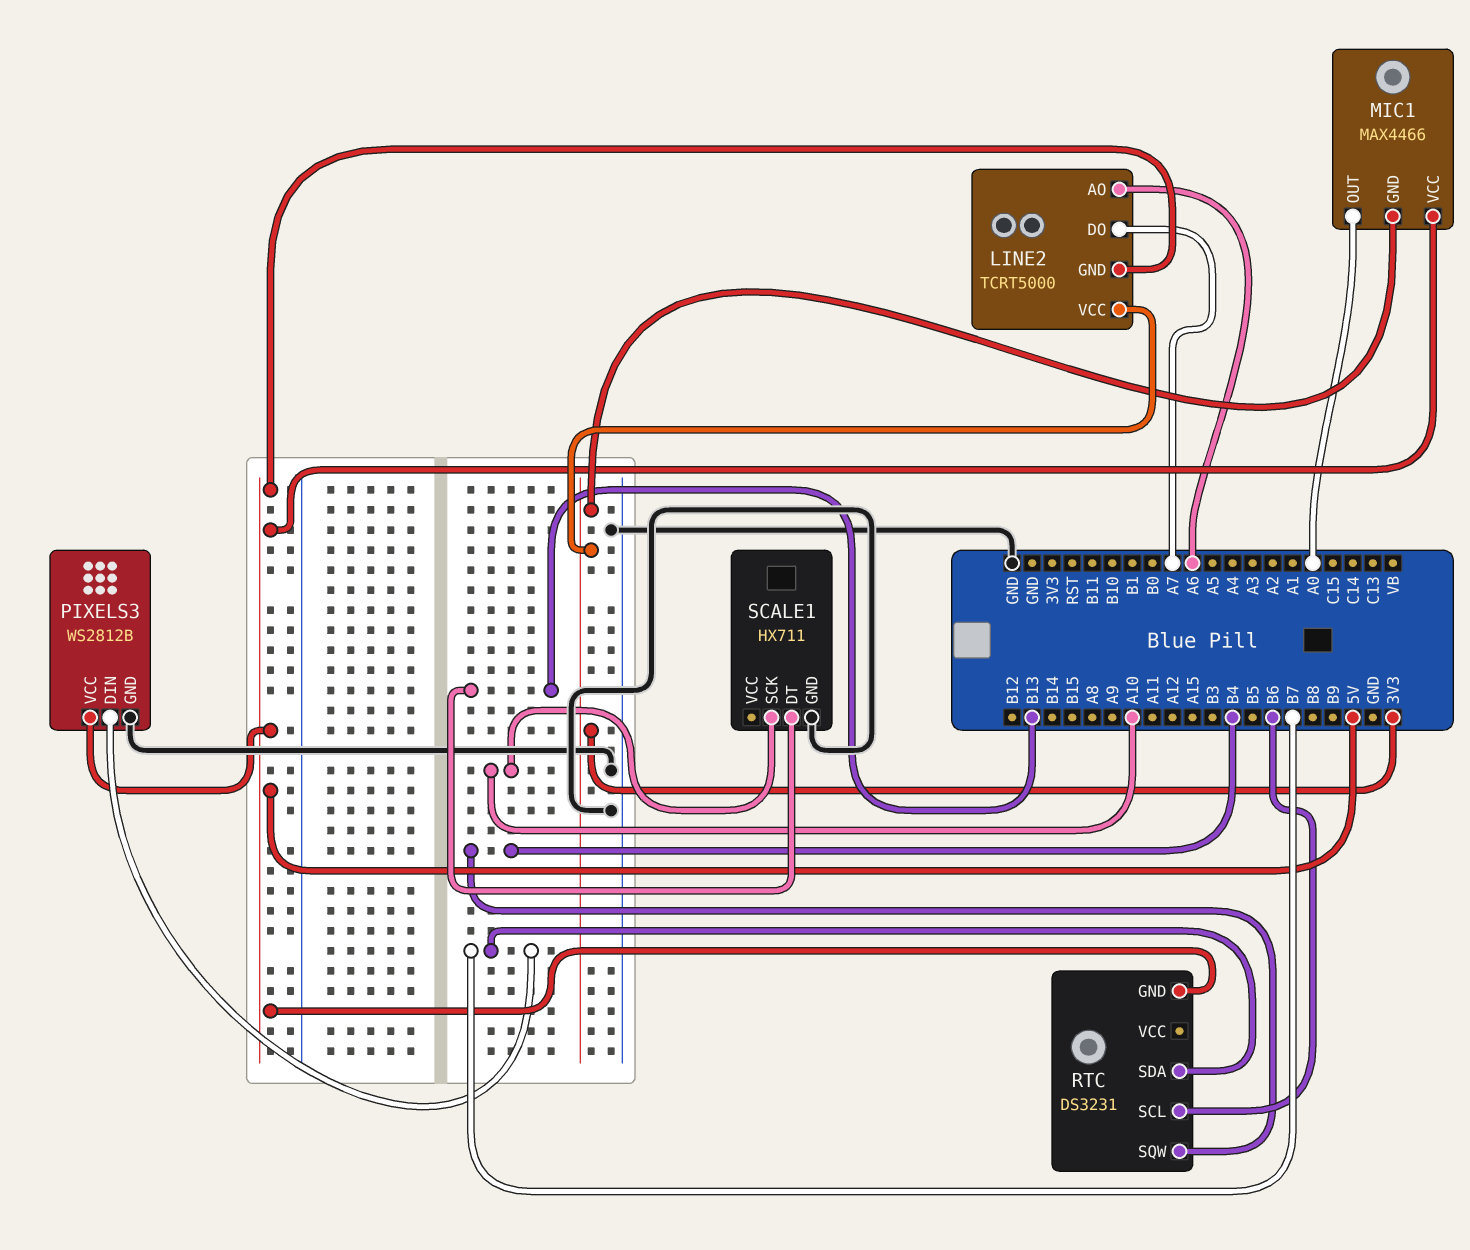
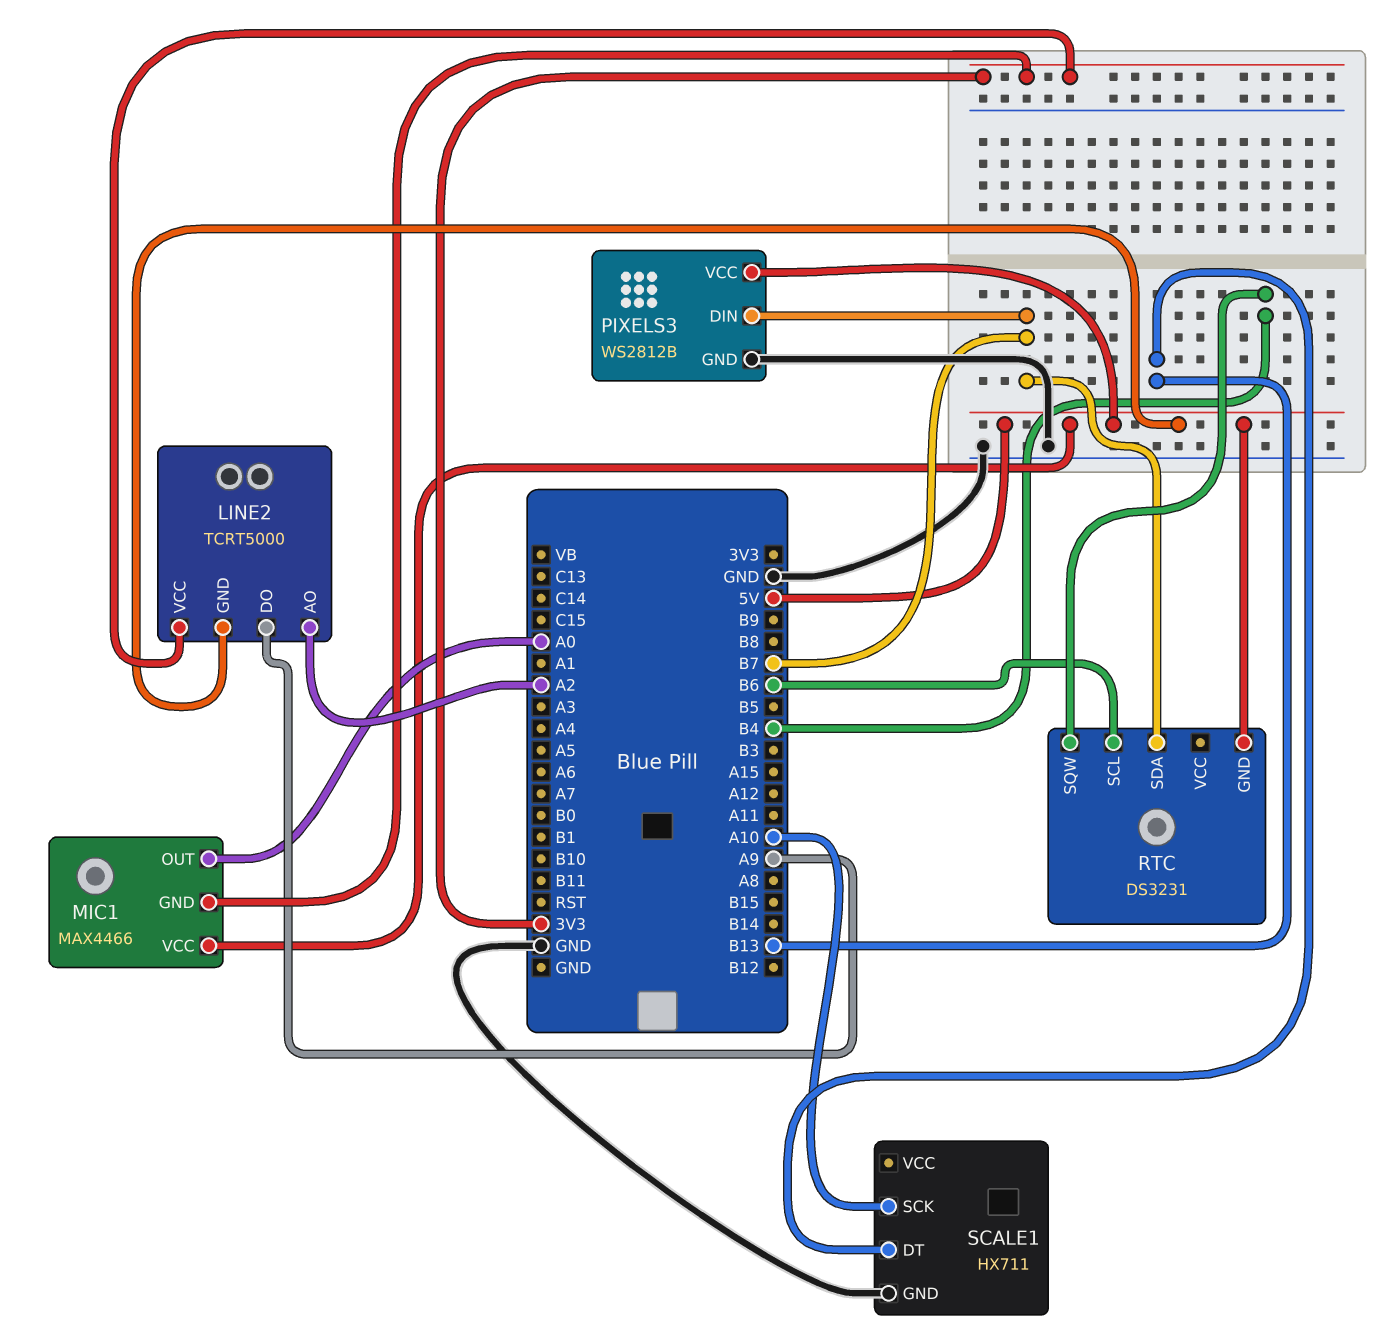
LINE2 pin AO: A6 -> A2
LINE2 pin DO: A7 -> A9

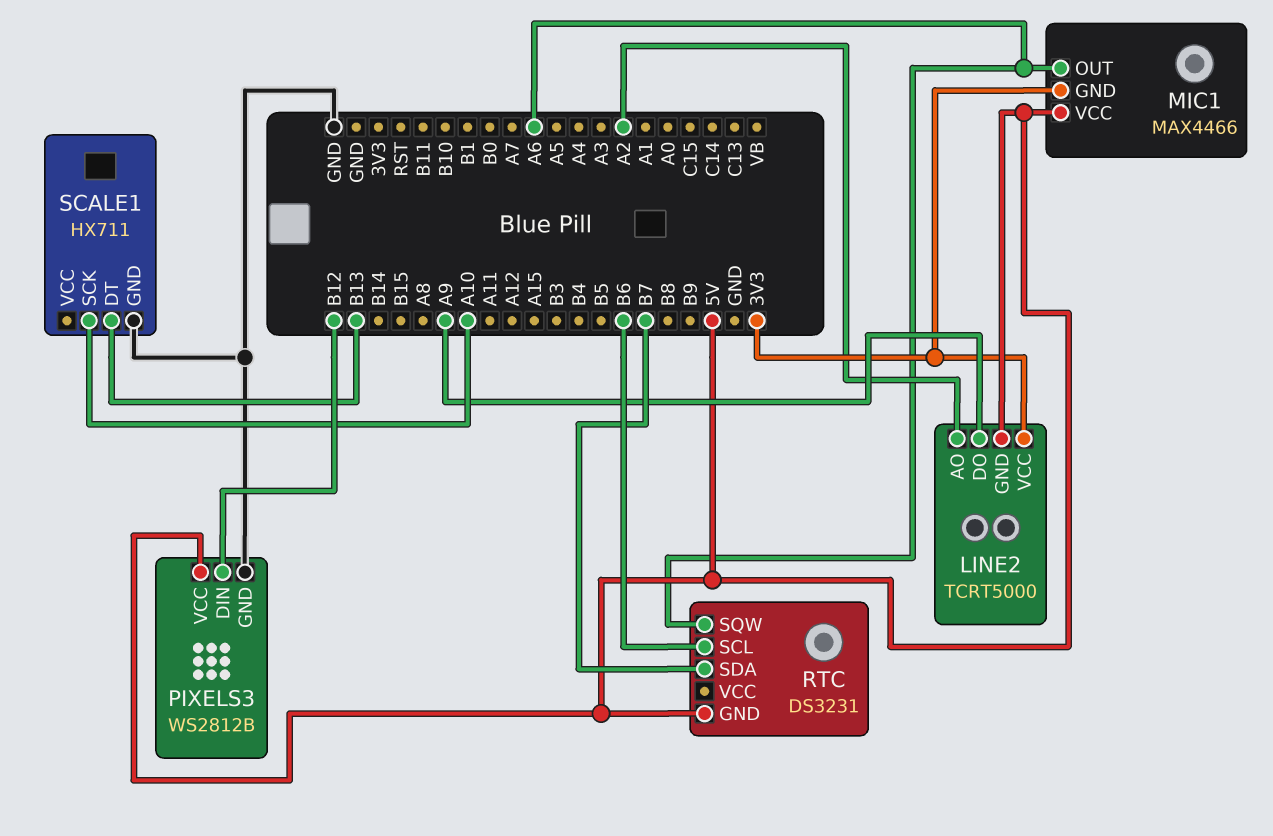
MIC1 pin OUT: A0 -> A6
PIXELS3 pin DIN: B7 -> B12
RTC pin SQW: B4 -> A6

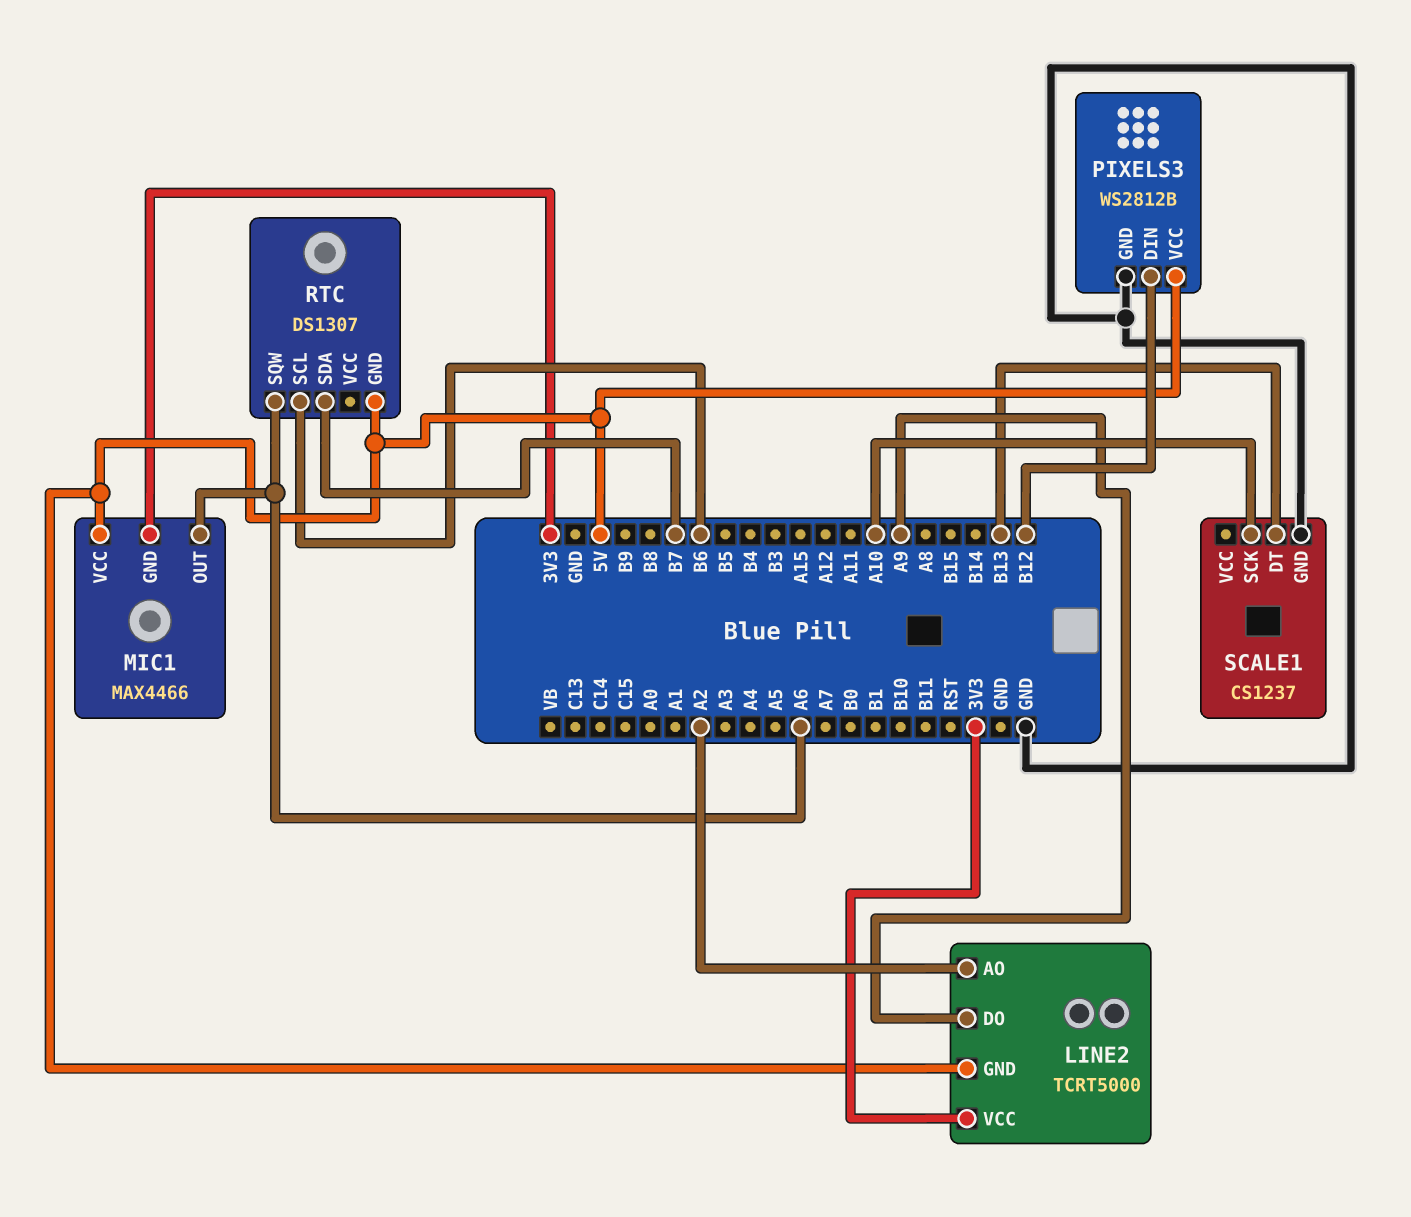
RTC: DS3231 -> DS1307
SCALE1: HX711 -> CS1237

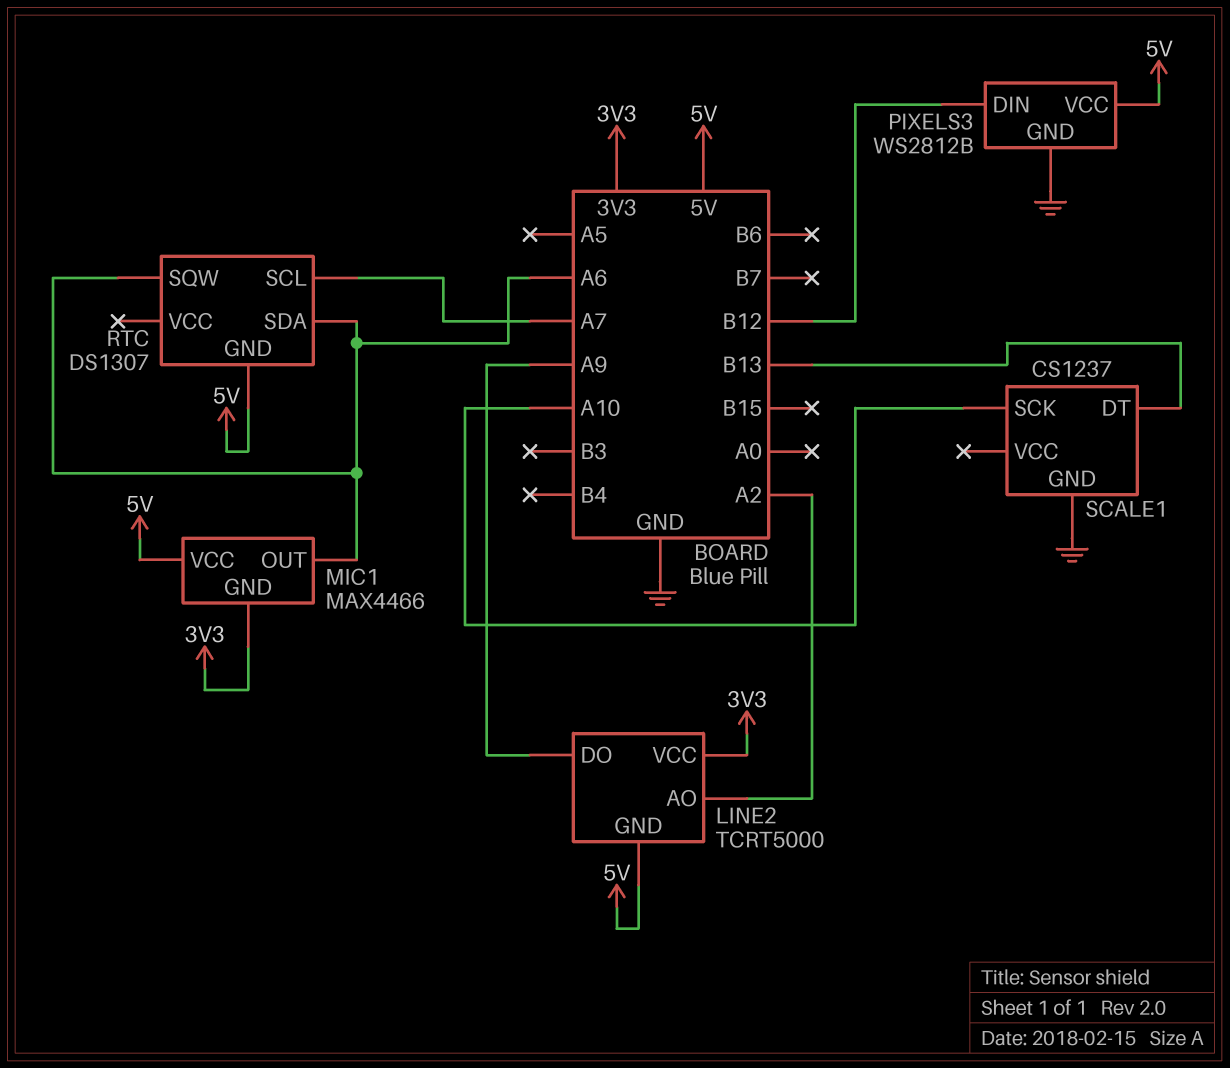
RTC pin SCL: B6 -> A7
RTC pin SDA: B7 -> A6

